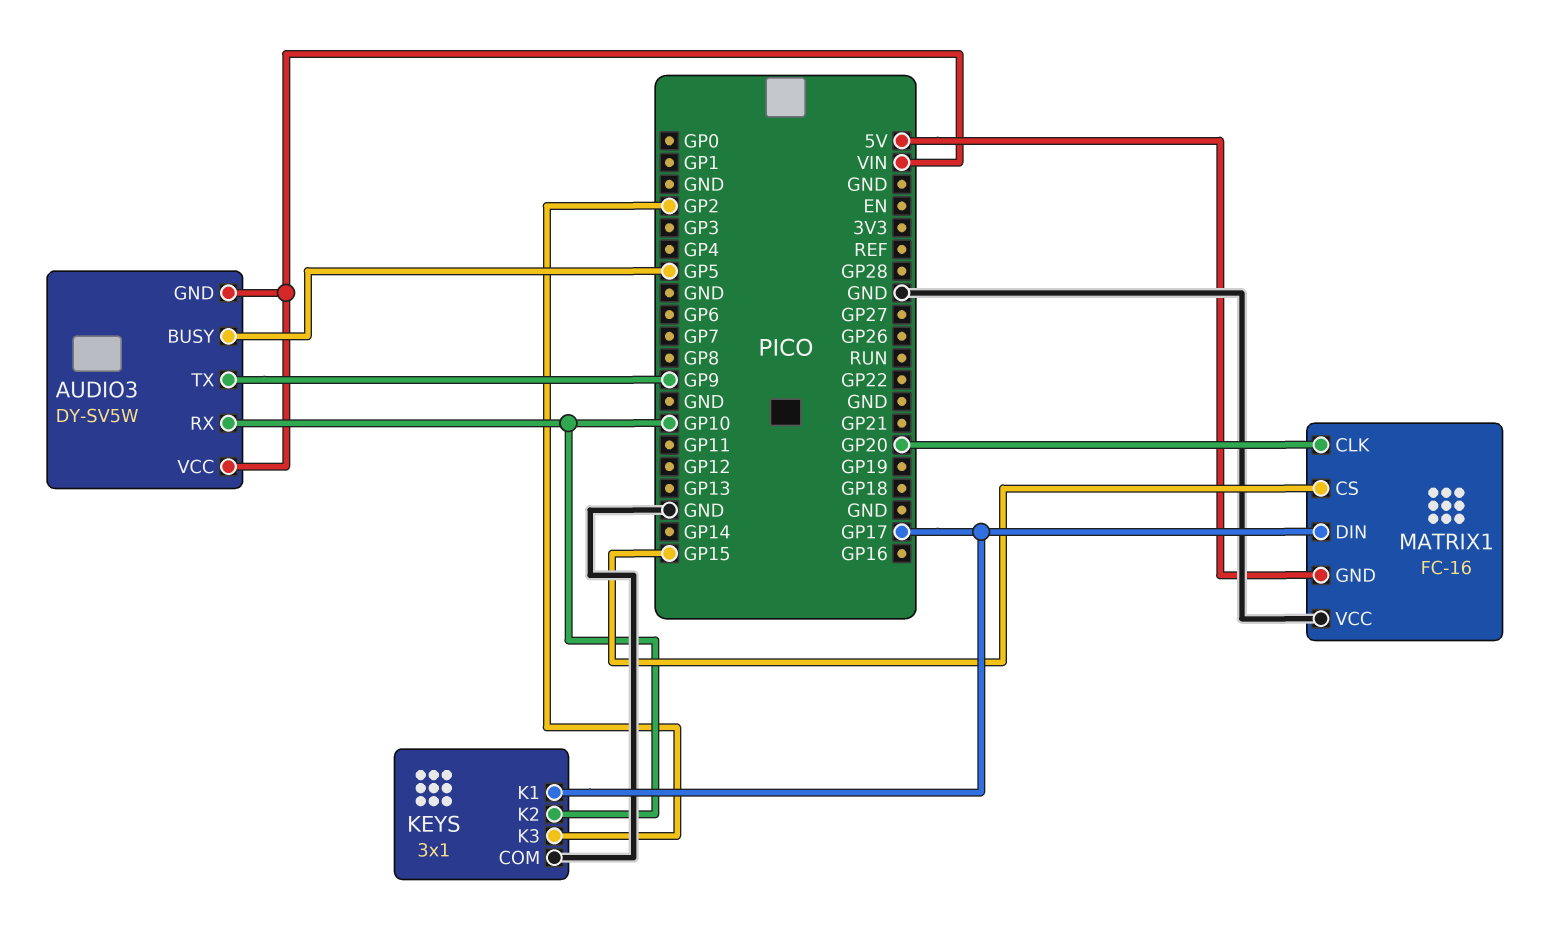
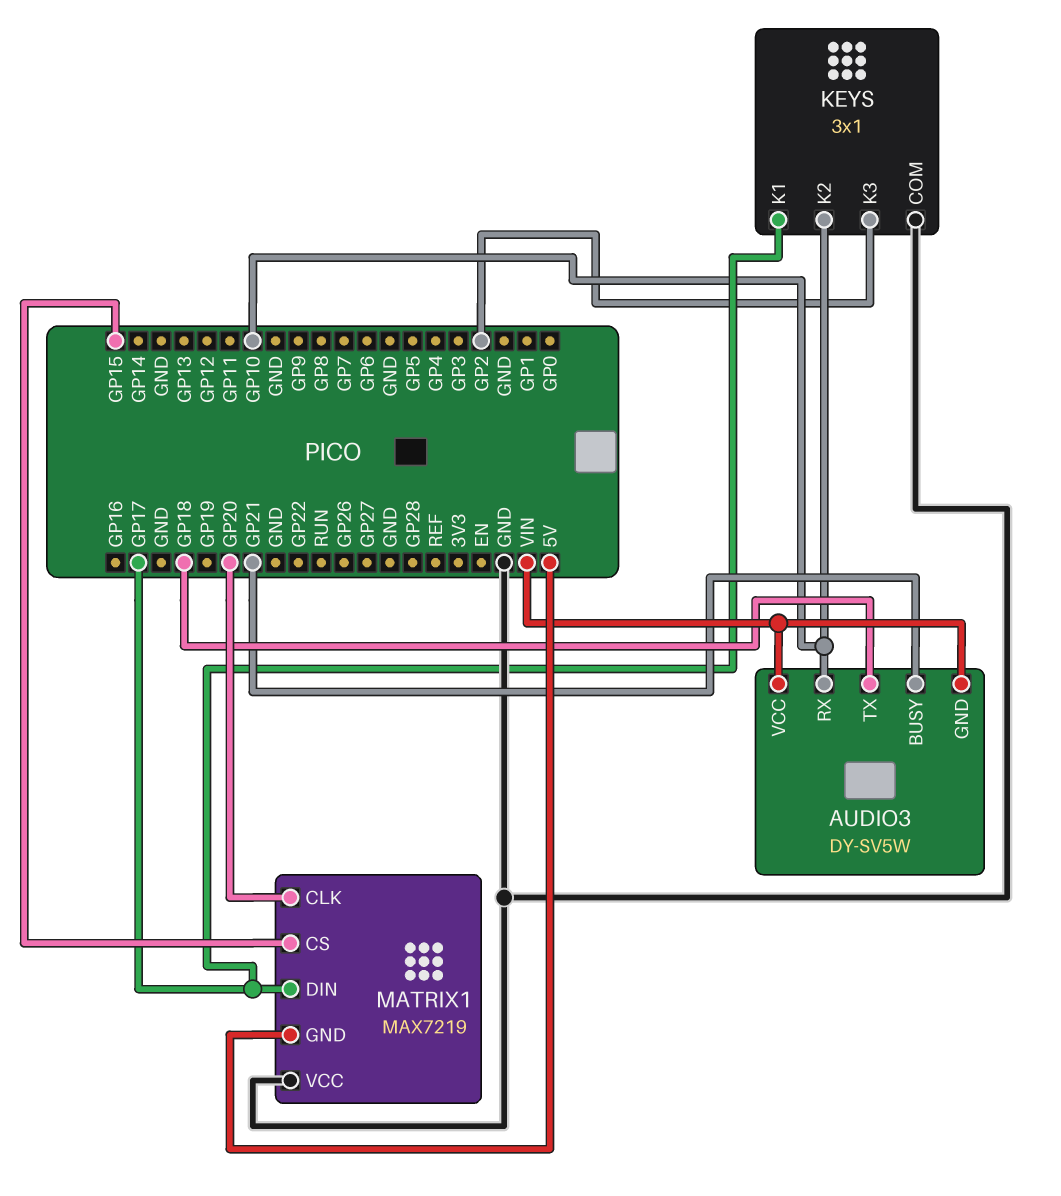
AUDIO3 pin BUSY: GP5 -> GP21
AUDIO3 pin TX: GP9 -> GP18
MATRIX1: FC-16 -> MAX7219

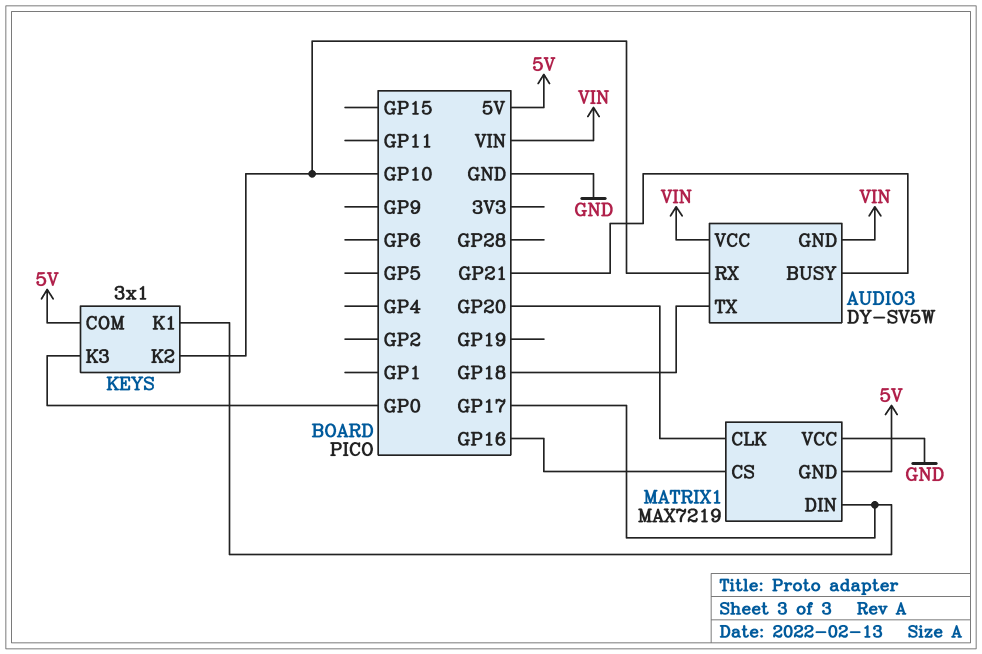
KEYS pin COM: GND -> 5V
KEYS pin K3: GP2 -> GP0
MATRIX1 pin CS: GP15 -> GP16

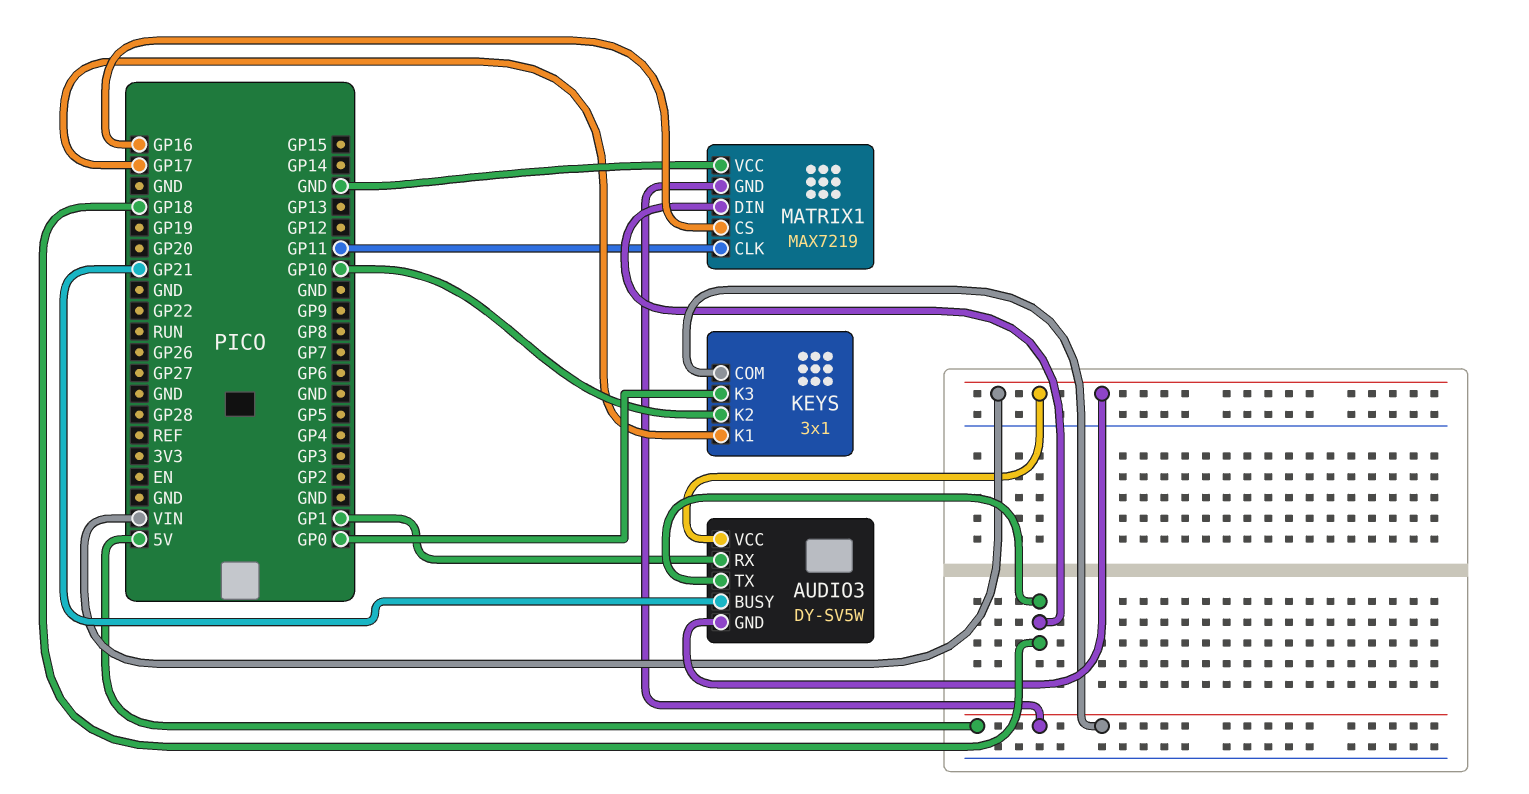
AUDIO3 pin RX: GP10 -> GP1
MATRIX1 pin CLK: GP20 -> GP11
MATRIX1 pin DIN: GP17 -> GP18

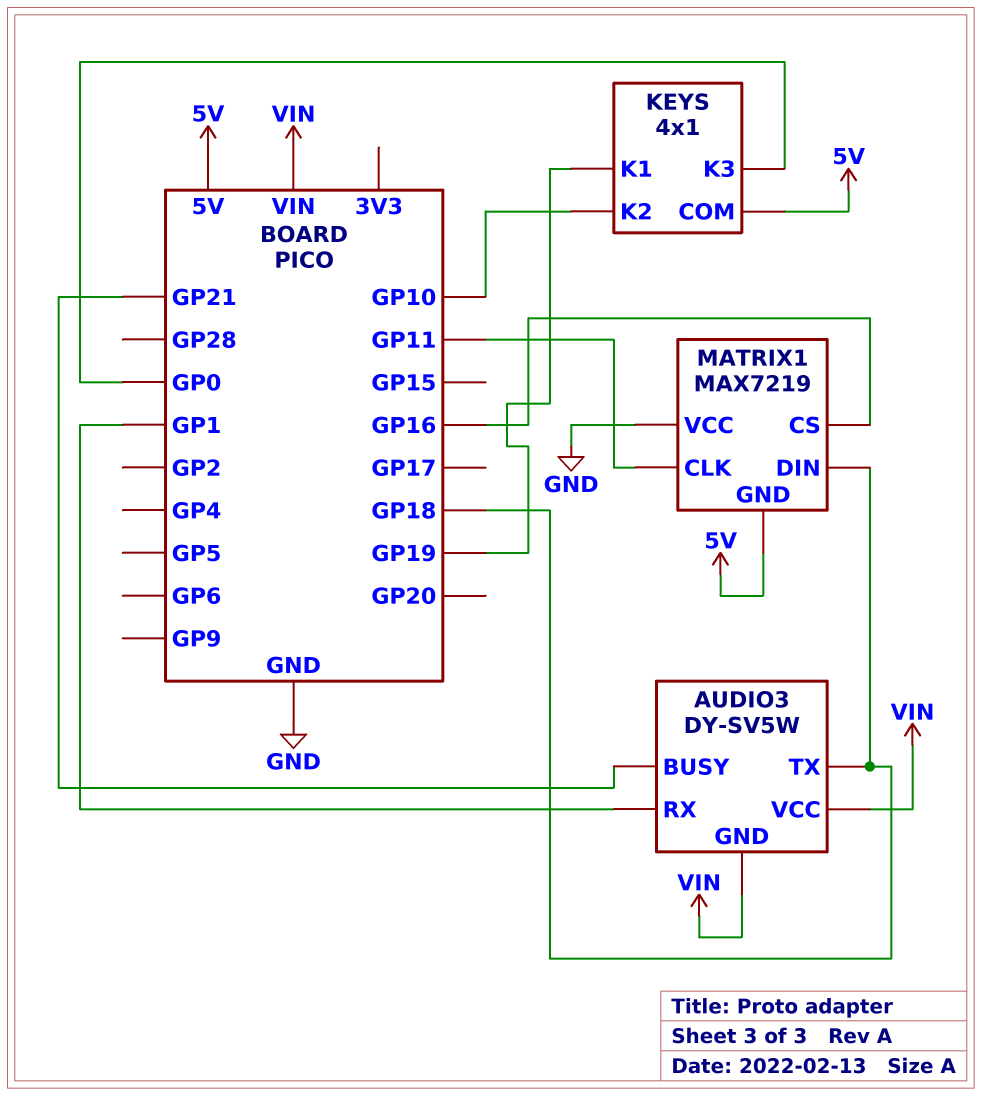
KEYS: 3x1 -> 4x1
KEYS pin K1: GP17 -> GP19

